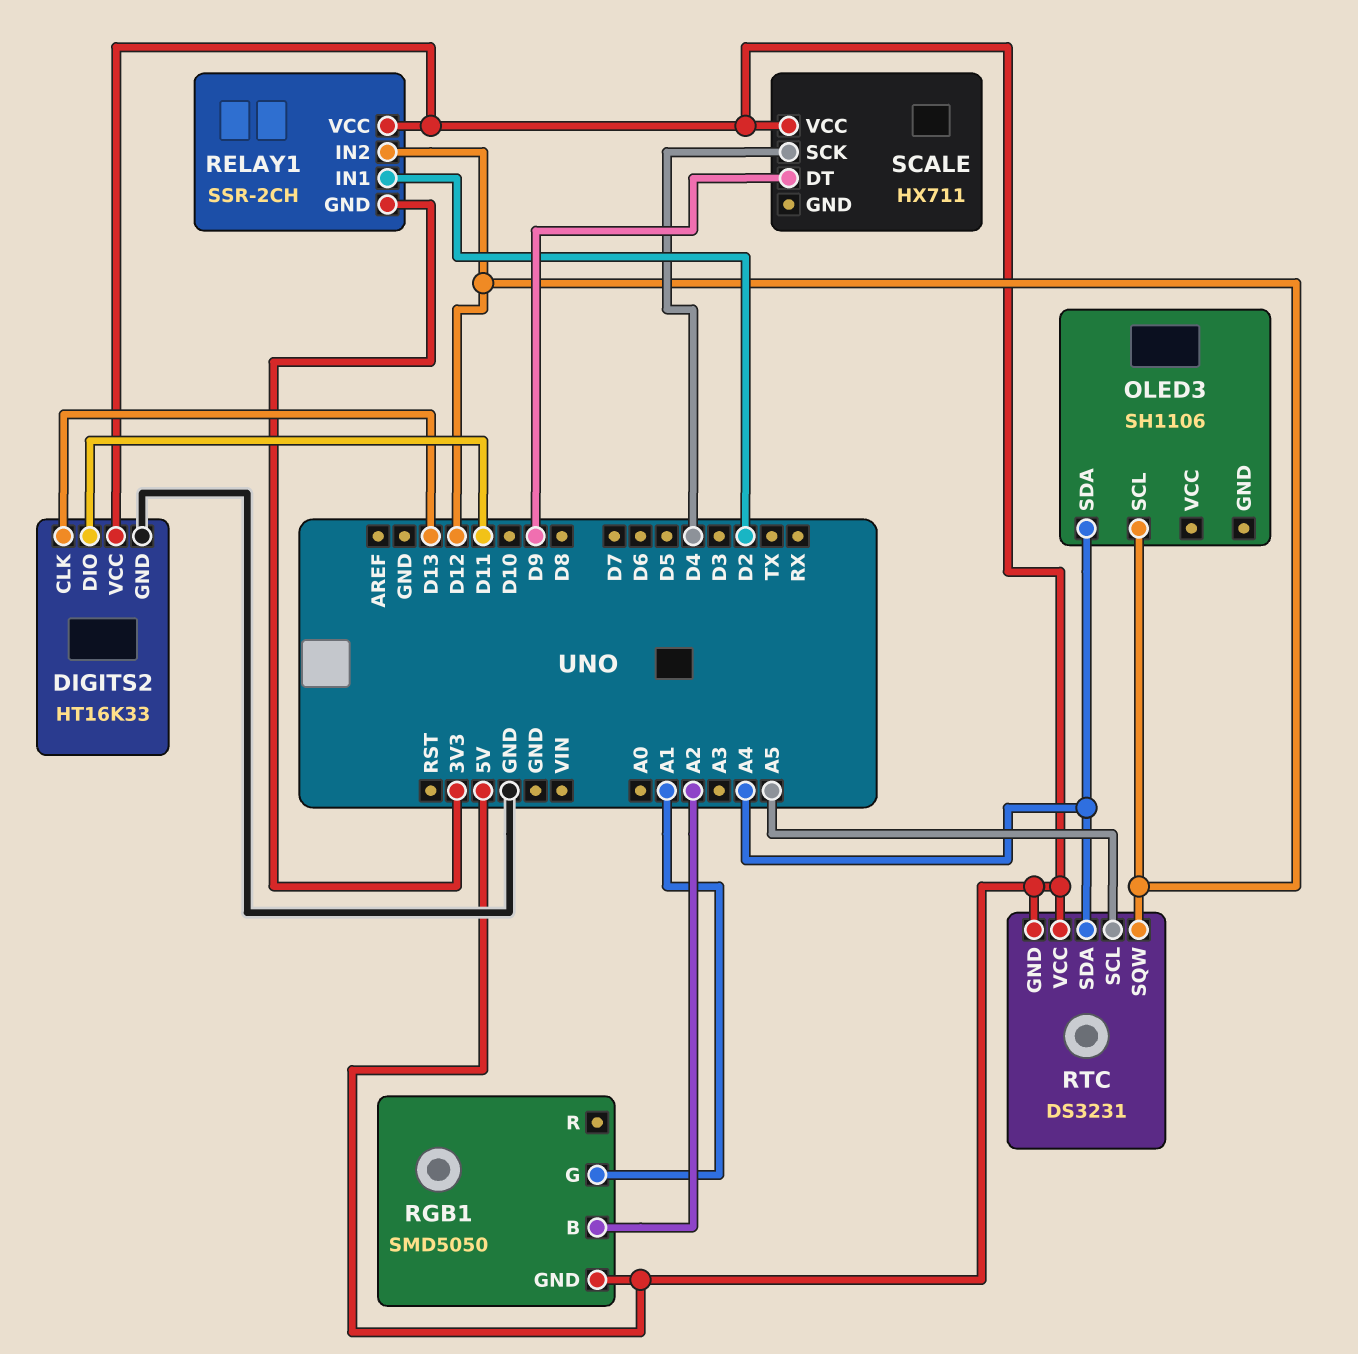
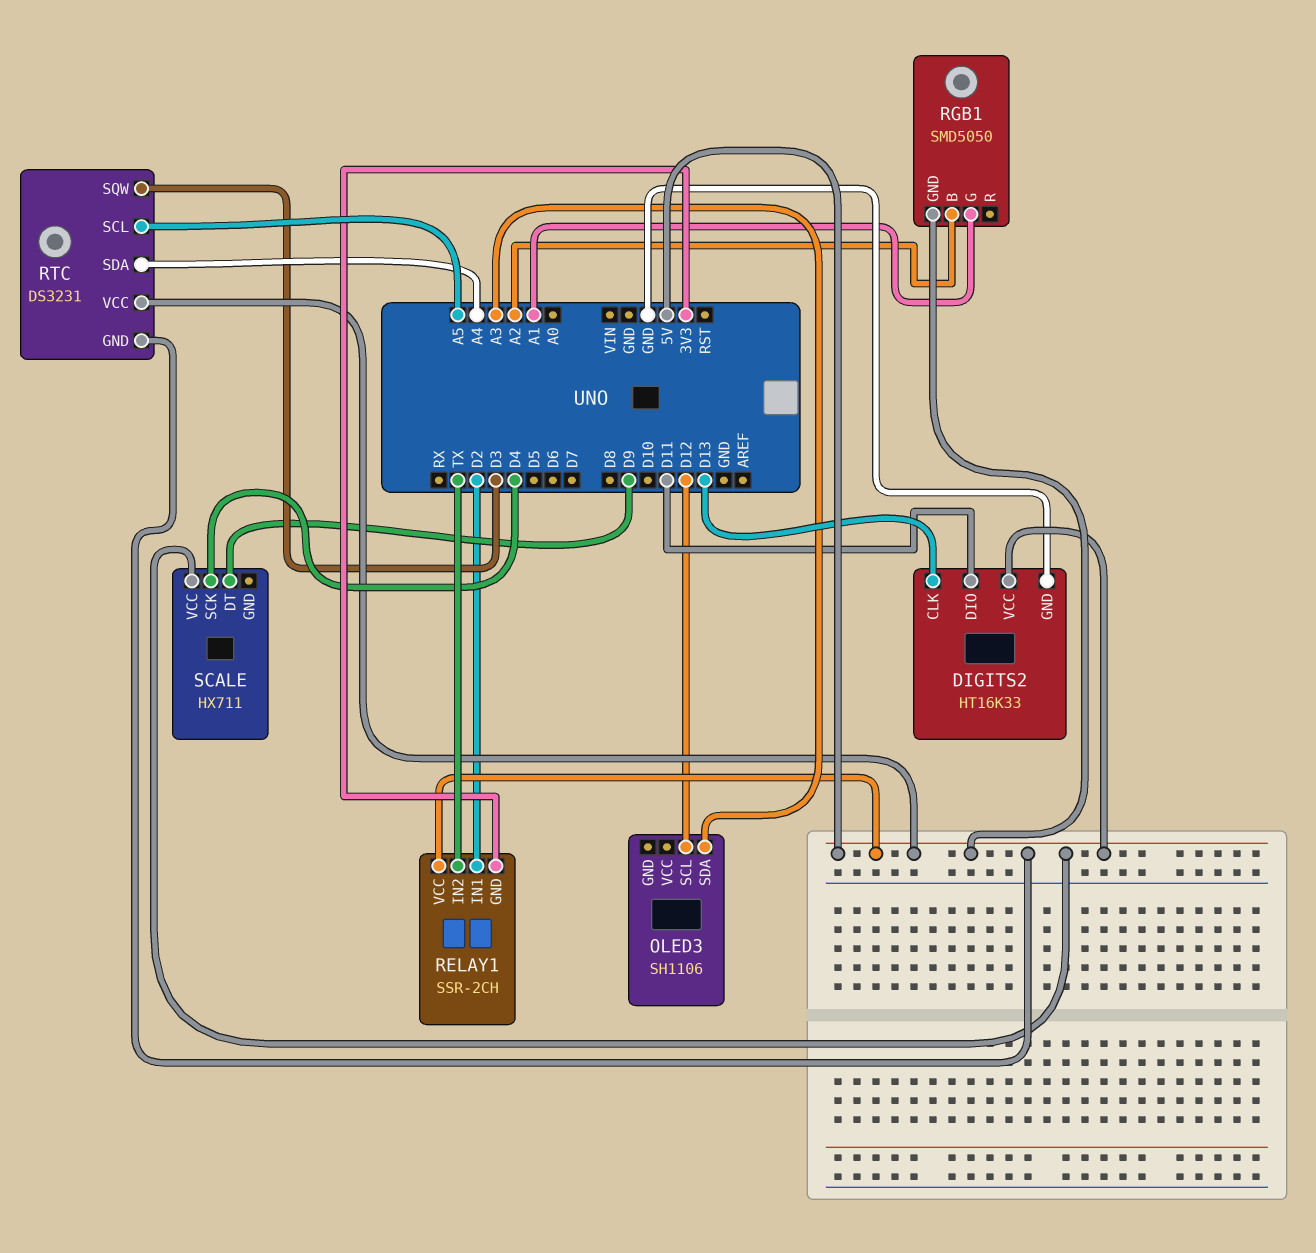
OLED3 pin SDA: A4 -> A3
RELAY1 pin IN2: D12 -> TX
RTC pin SQW: D12 -> D3

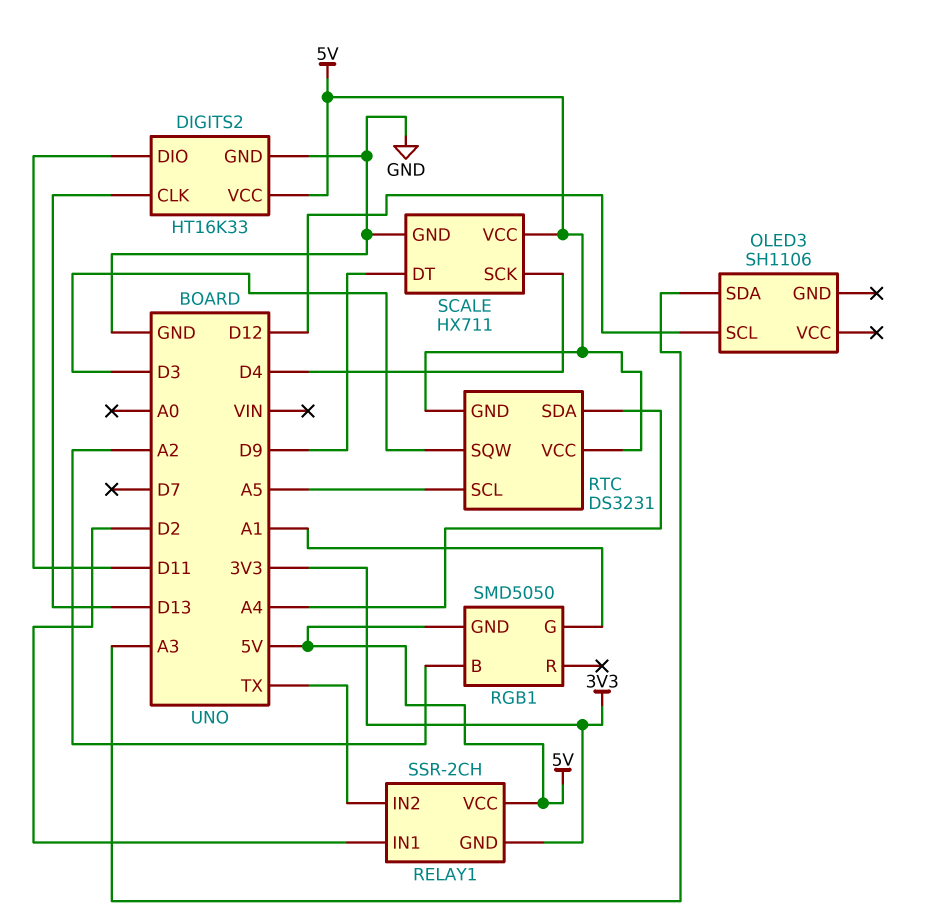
SCALE pin GND: none -> GND

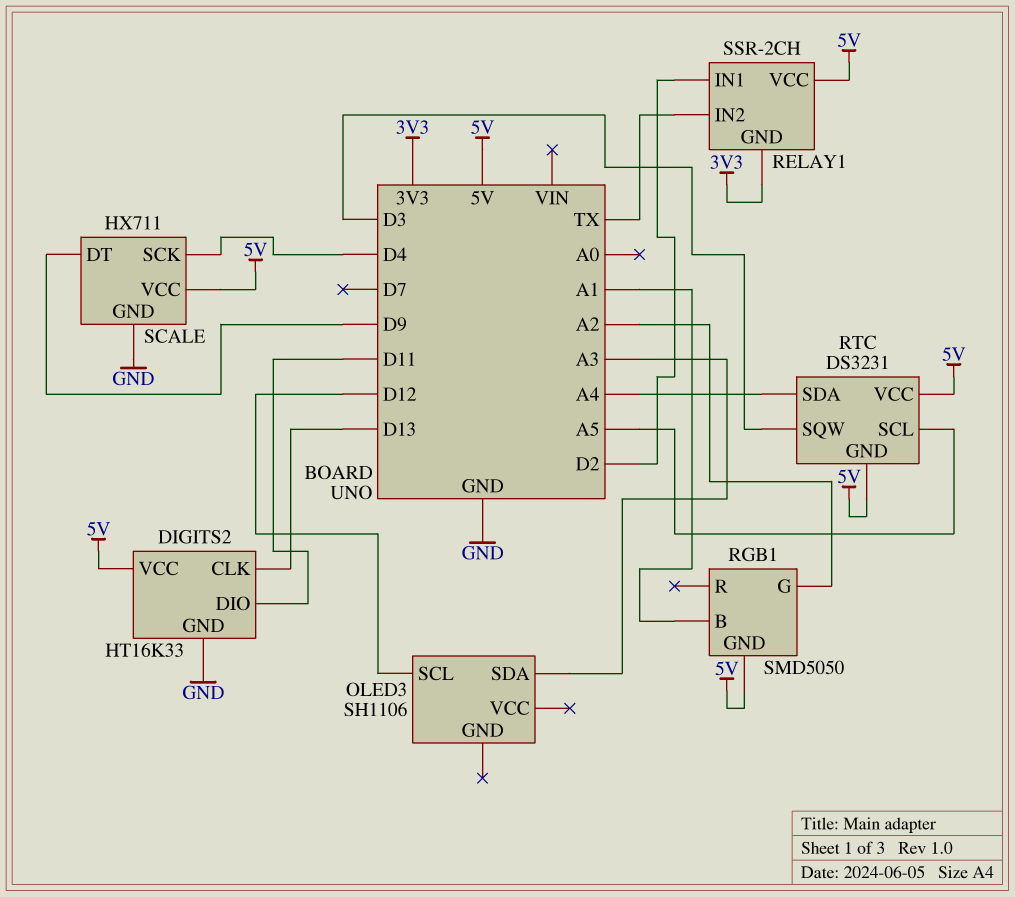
RGB1 pin B: A2 -> A1
RGB1 pin G: A1 -> A2

